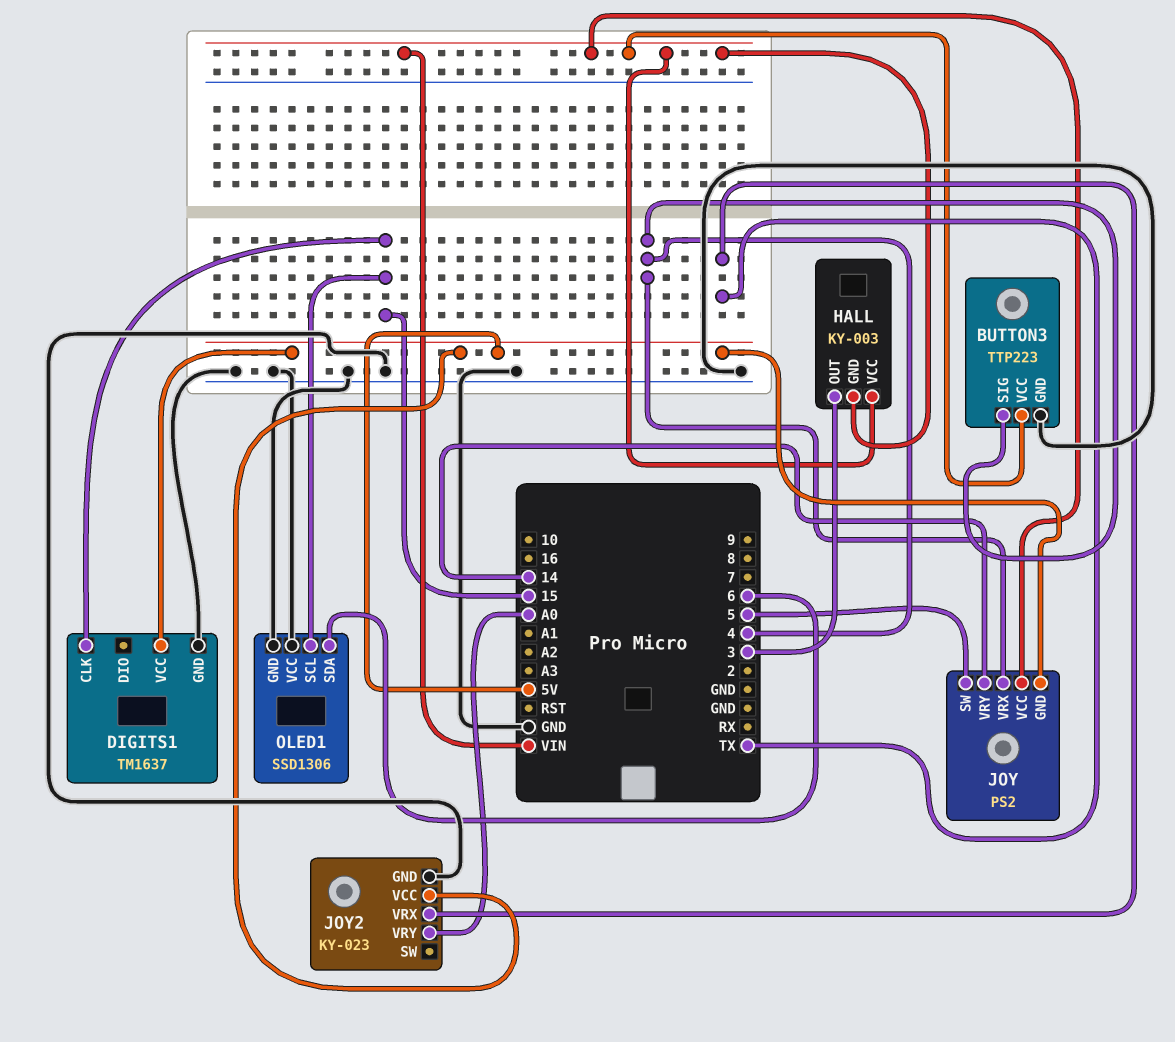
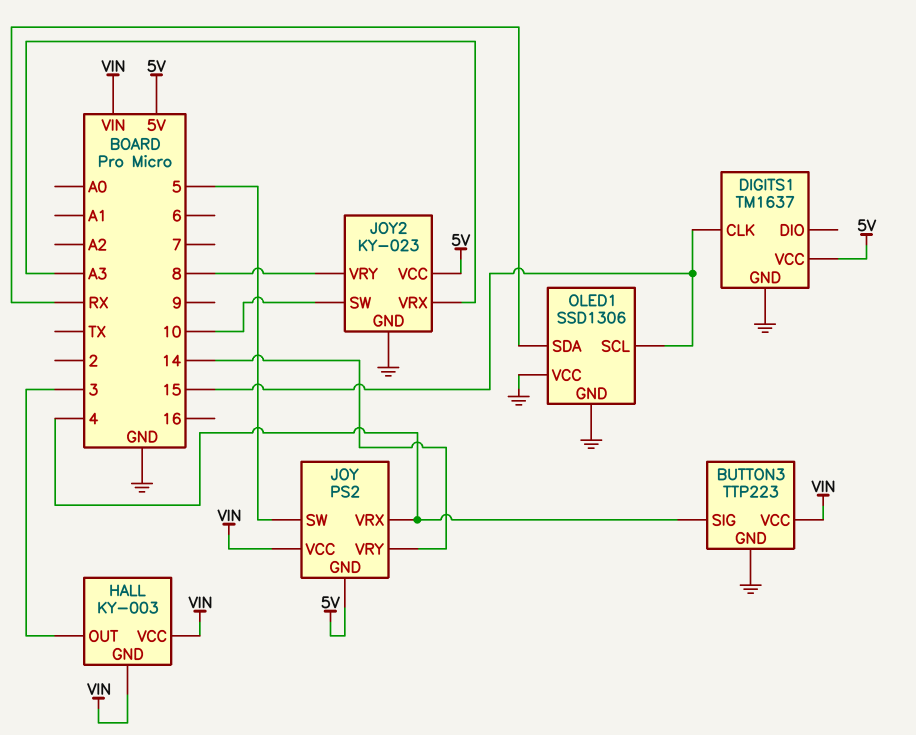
JOY2 pin SW: none -> 10
JOY2 pin VRX: TX -> A3
JOY2 pin VRY: A0 -> 8
OLED1 pin SDA: 6 -> RX

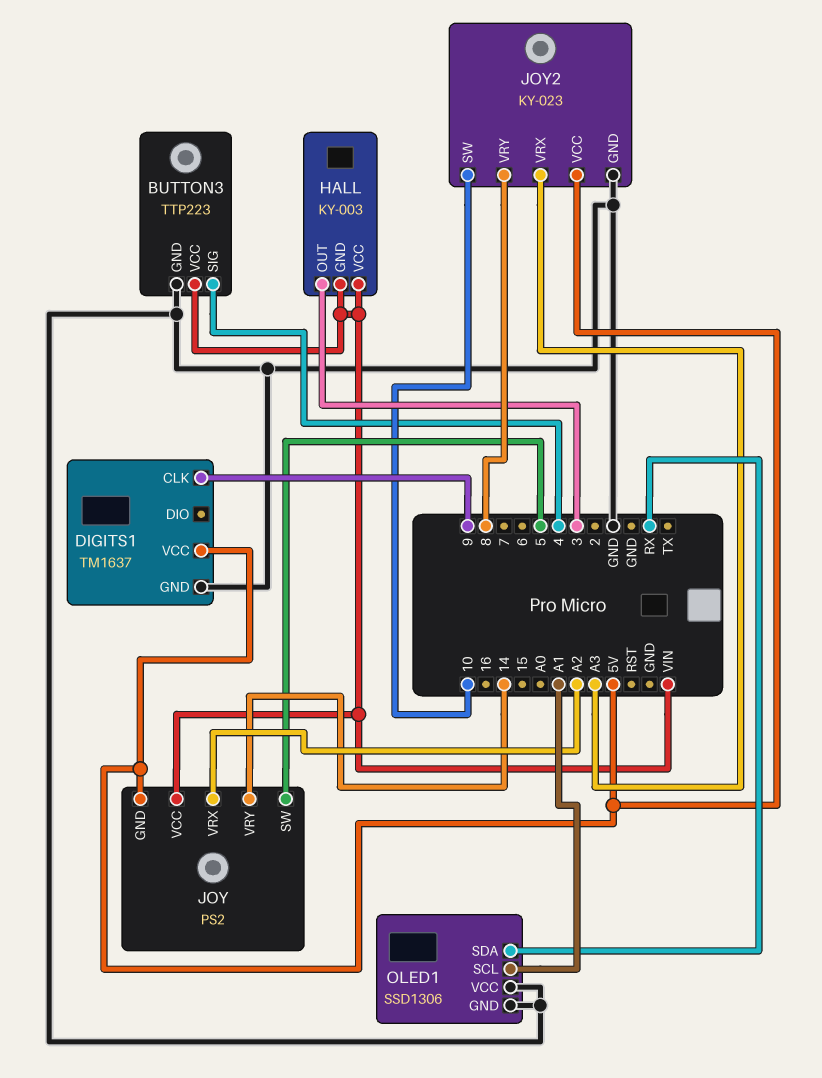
DIGITS1 pin CLK: 15 -> 9
JOY pin VRX: 4 -> A2
OLED1 pin SCL: 15 -> A1

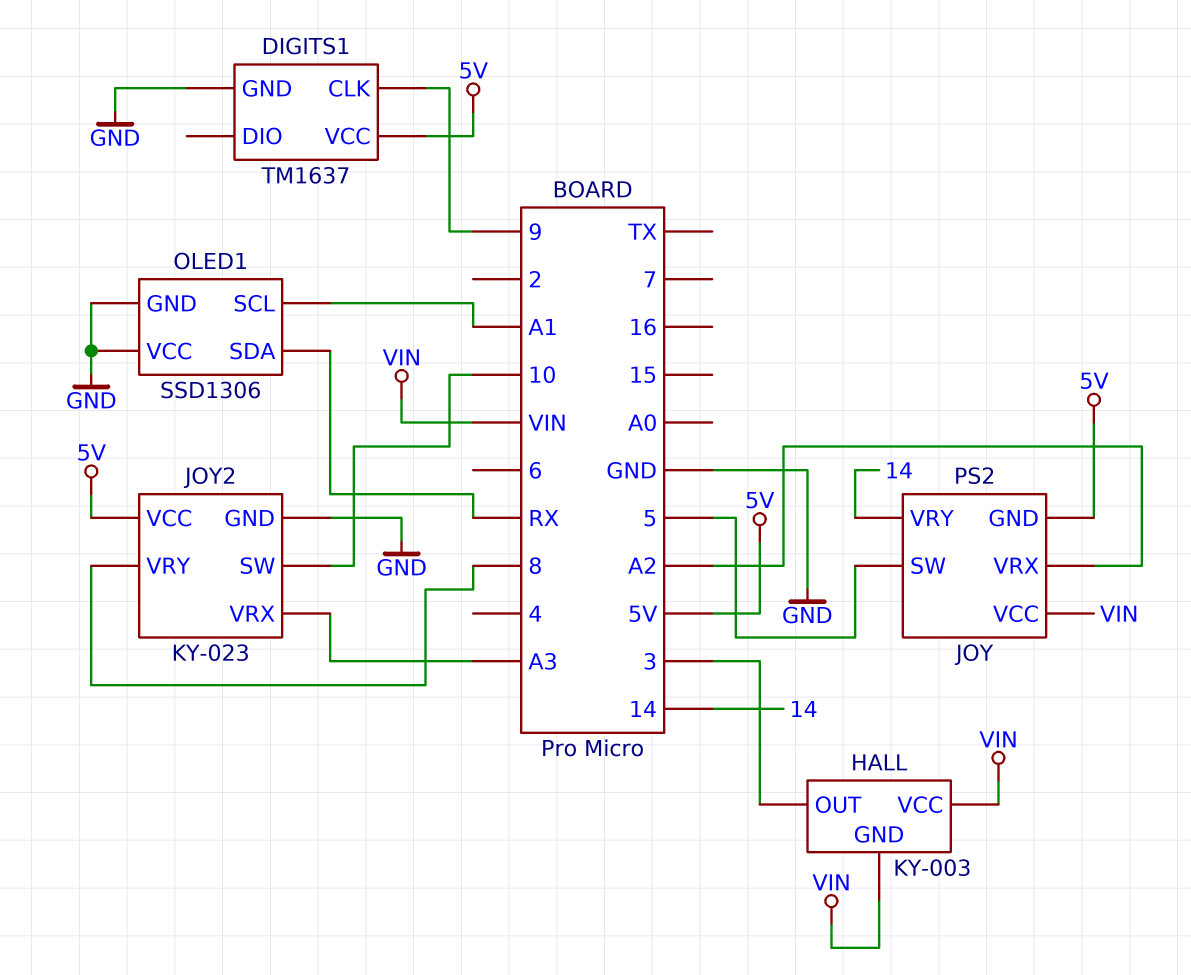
BUTTON3: TTP223 -> none
BUTTON3 pin GND: GND -> none
BUTTON3 pin SIG: 4 -> none
BUTTON3 pin VCC: VIN -> none

